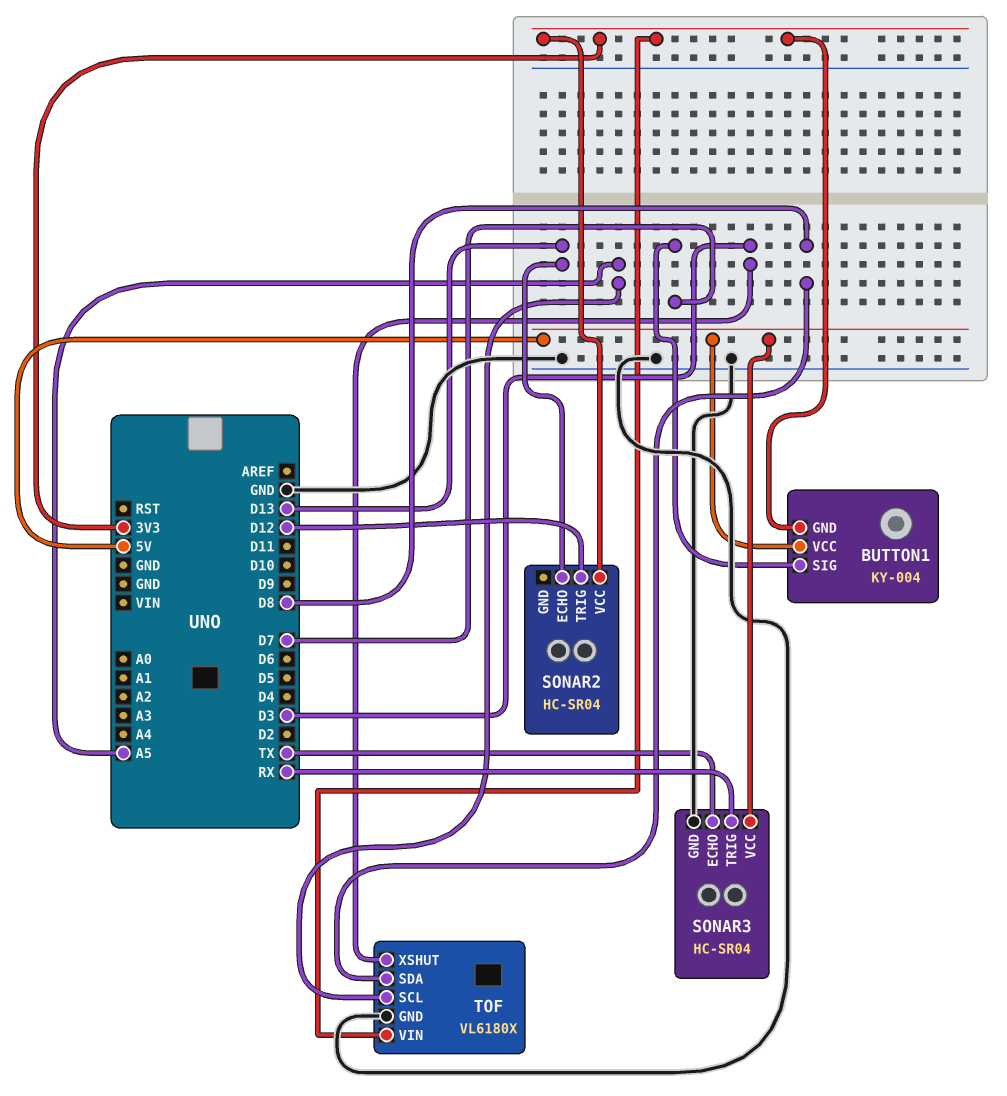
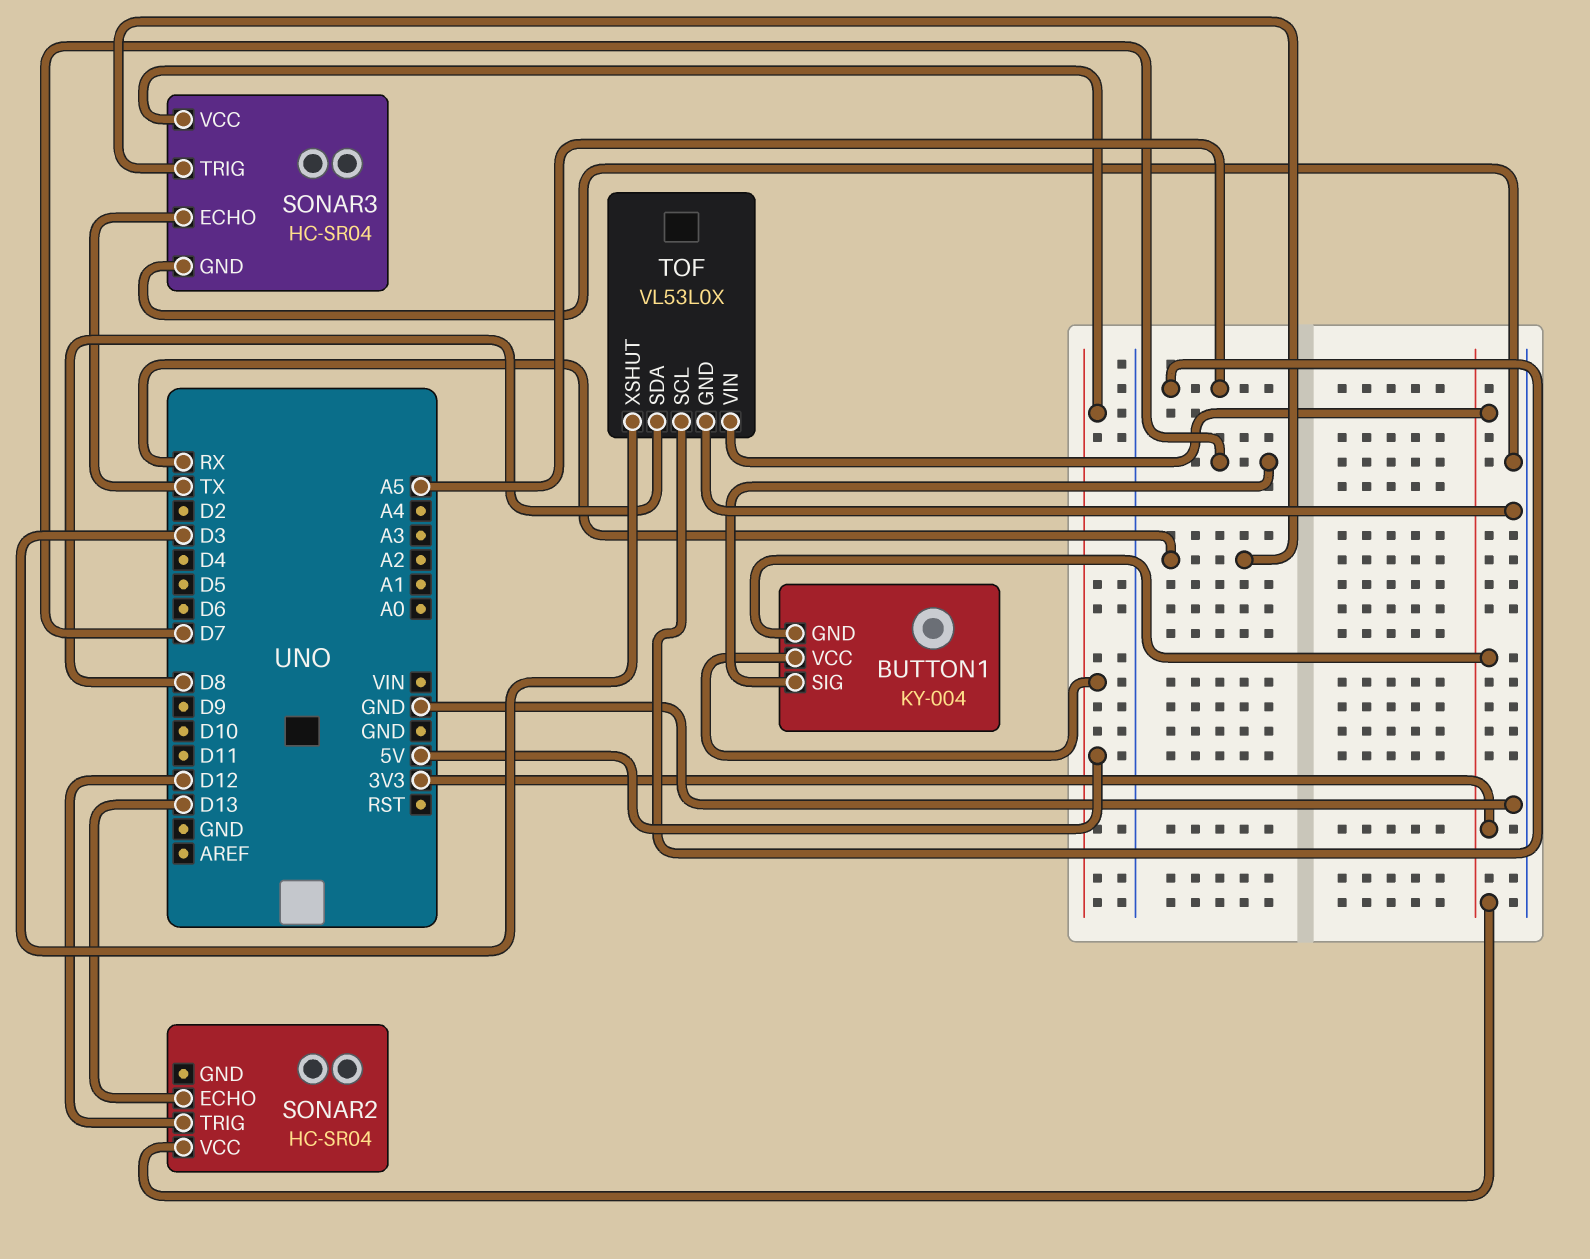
TOF: VL6180X -> VL53L0X

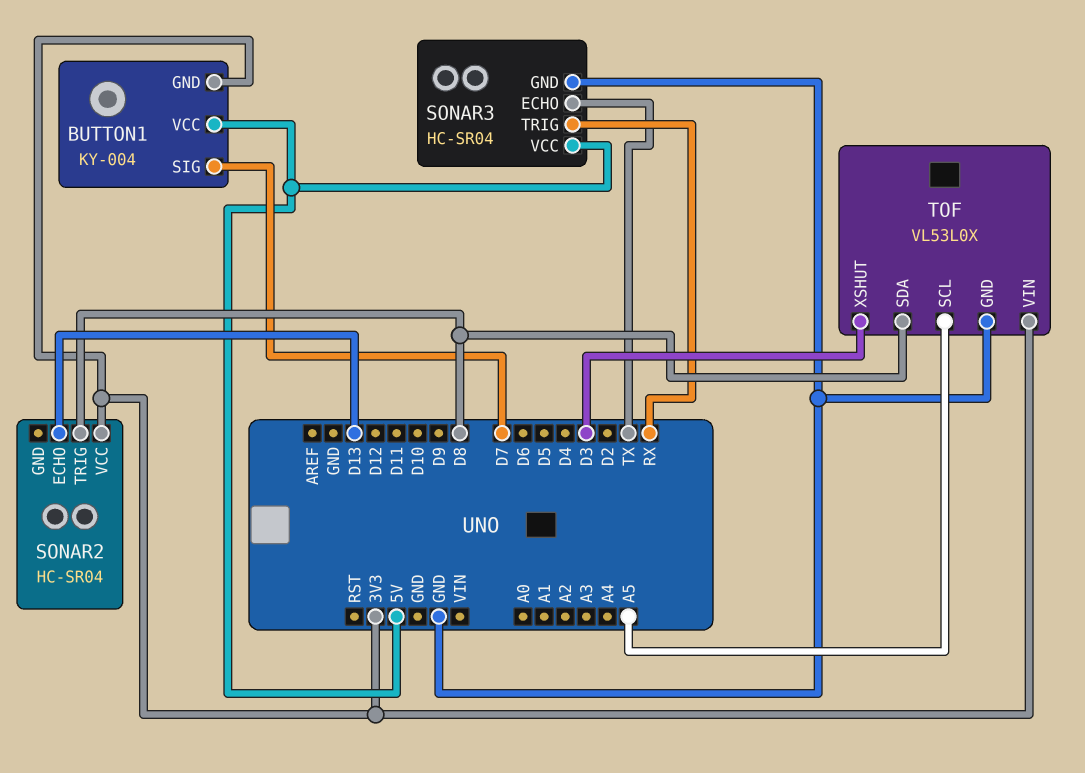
SONAR2 pin TRIG: D12 -> D8

